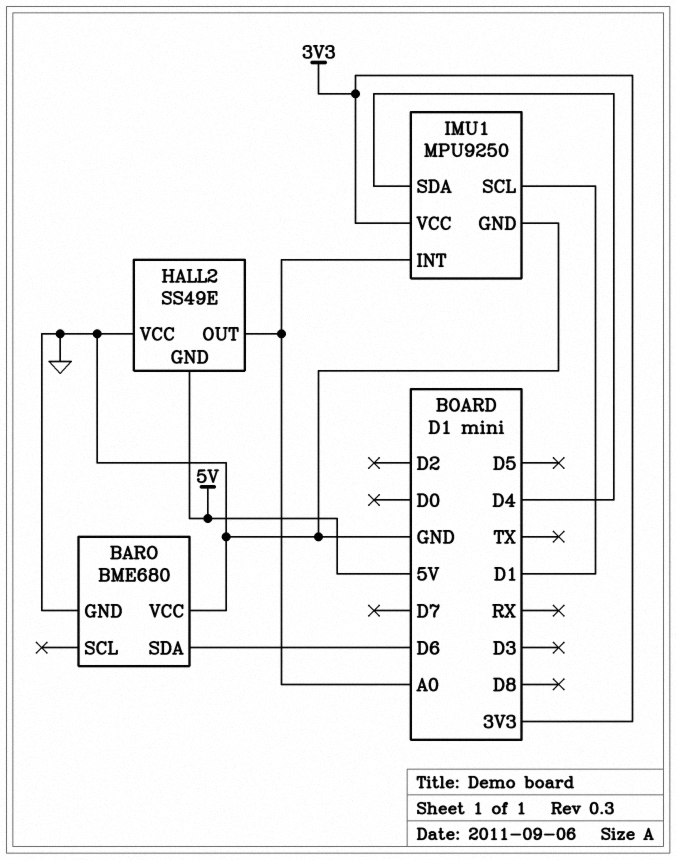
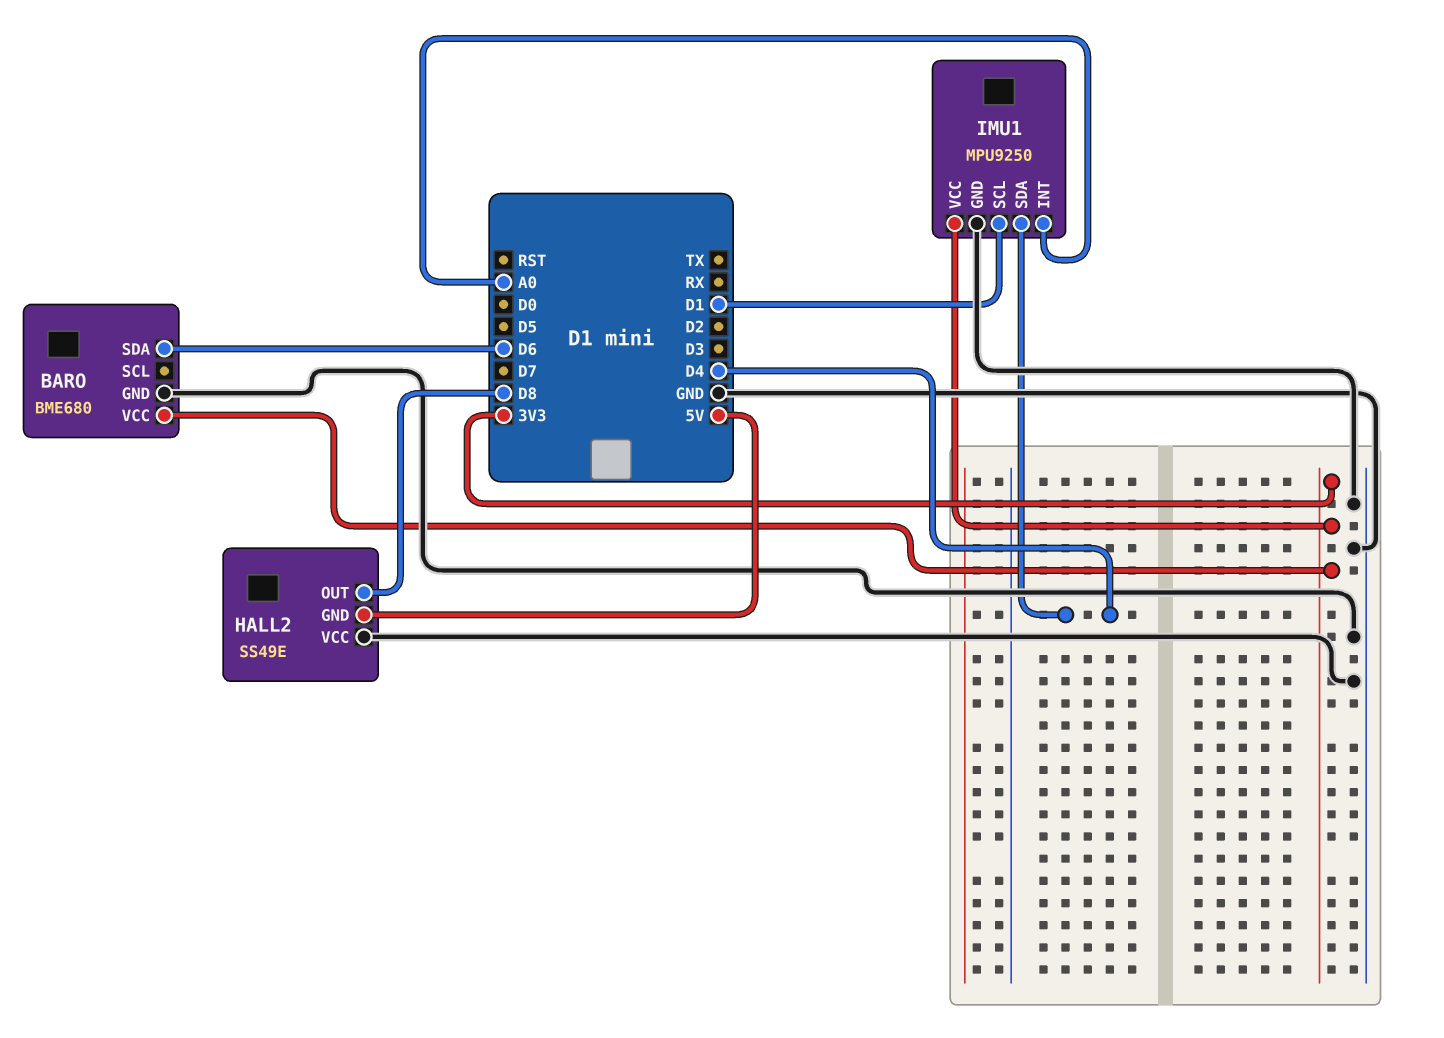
BARO pin VCC: GND -> 3V3
HALL2 pin OUT: A0 -> D8

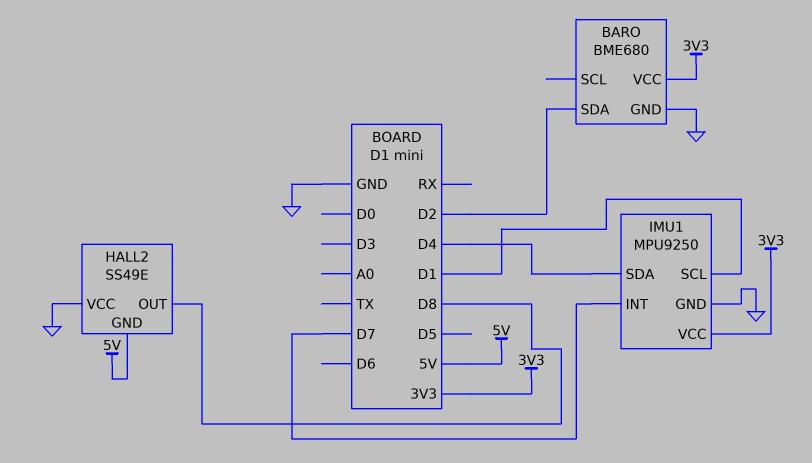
BARO pin SDA: D6 -> D2
IMU1 pin INT: A0 -> D7

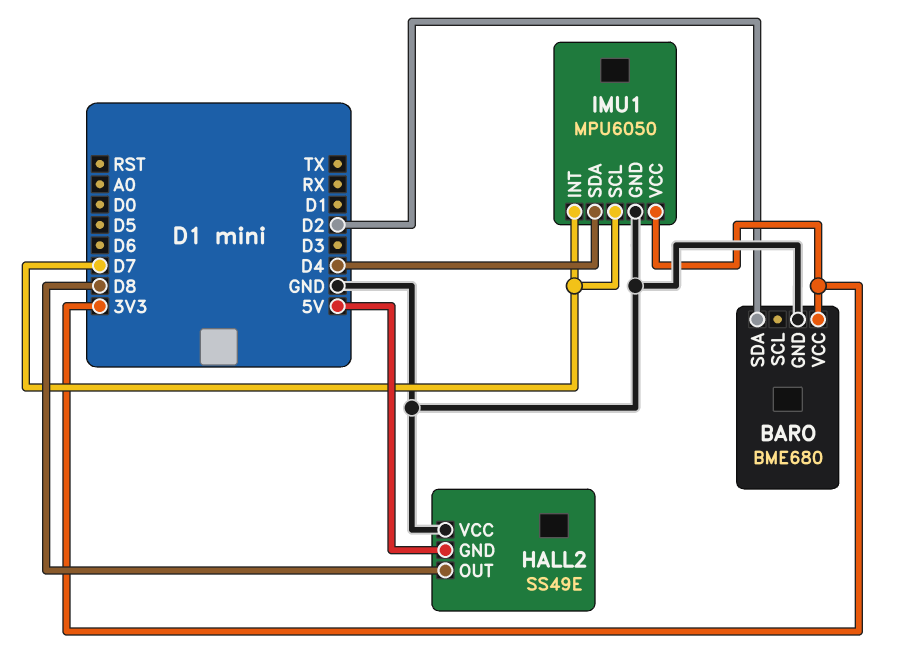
IMU1: MPU9250 -> MPU6050
IMU1 pin SCL: D1 -> D7

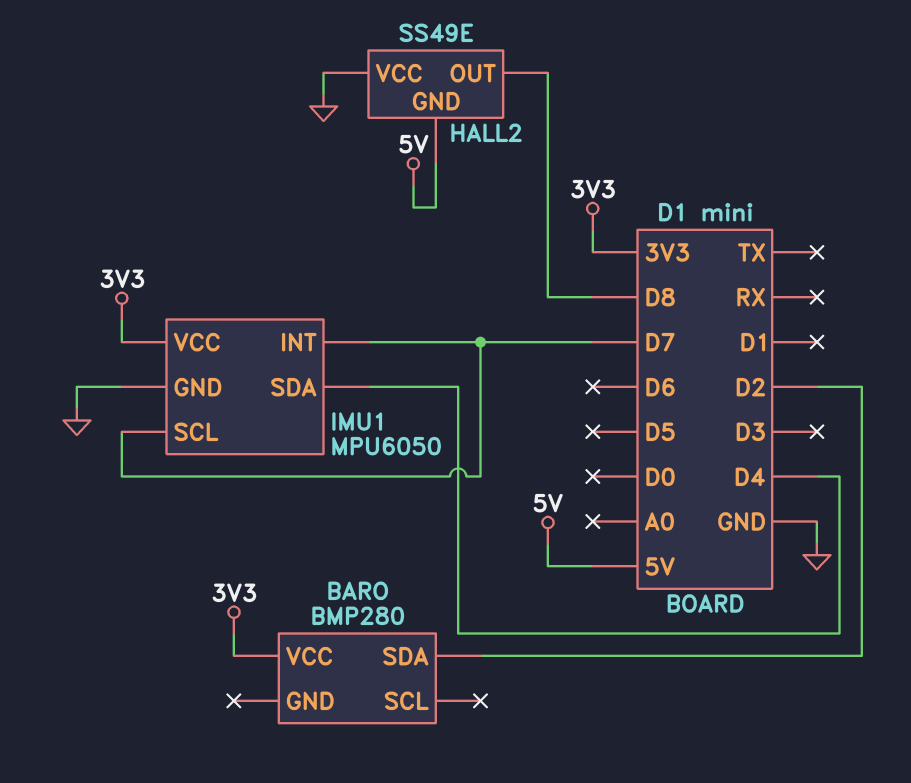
BARO: BME680 -> BMP280
BARO pin GND: GND -> none

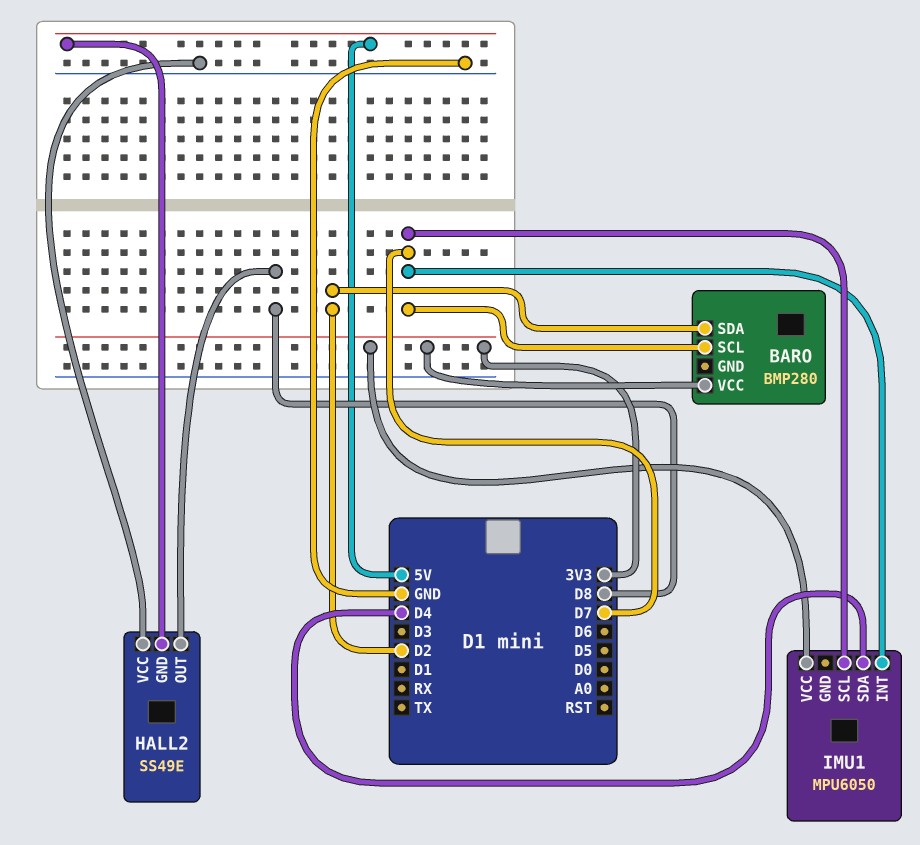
BARO pin SCL: none -> D7
IMU1 pin GND: GND -> none

